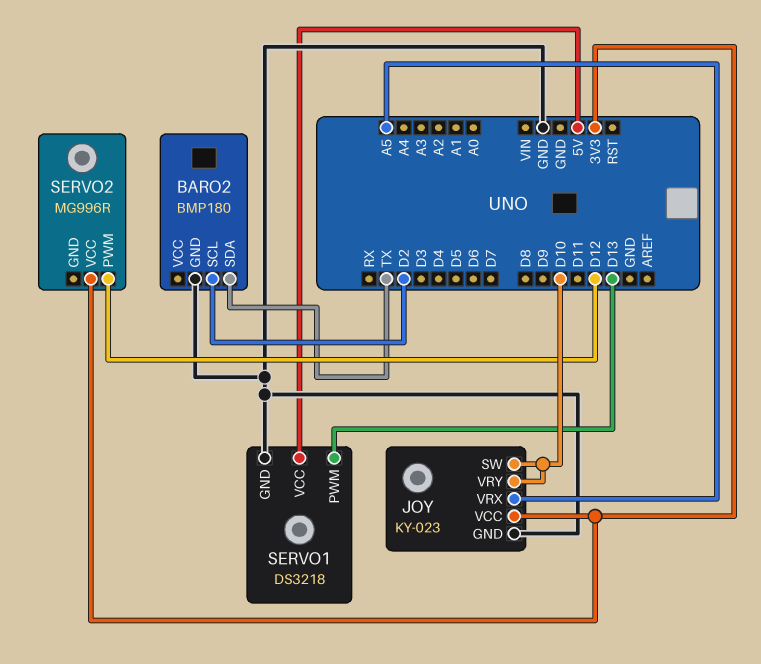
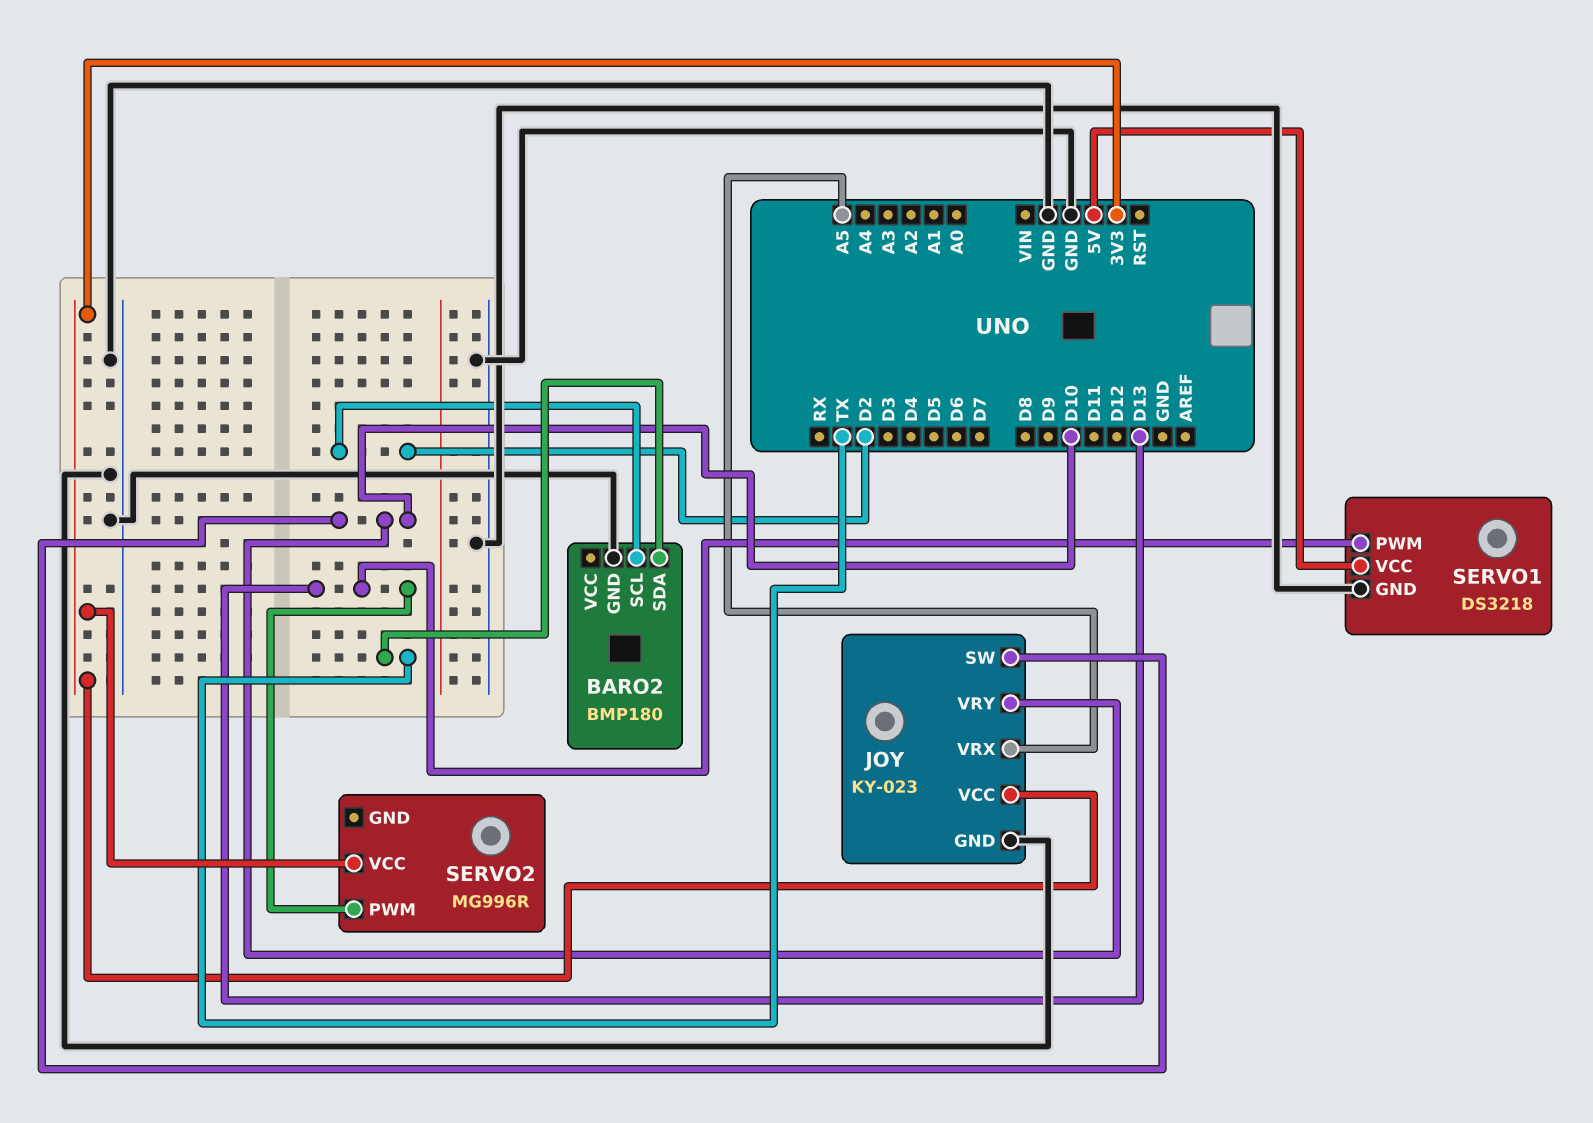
SERVO2 pin PWM: D12 -> D13

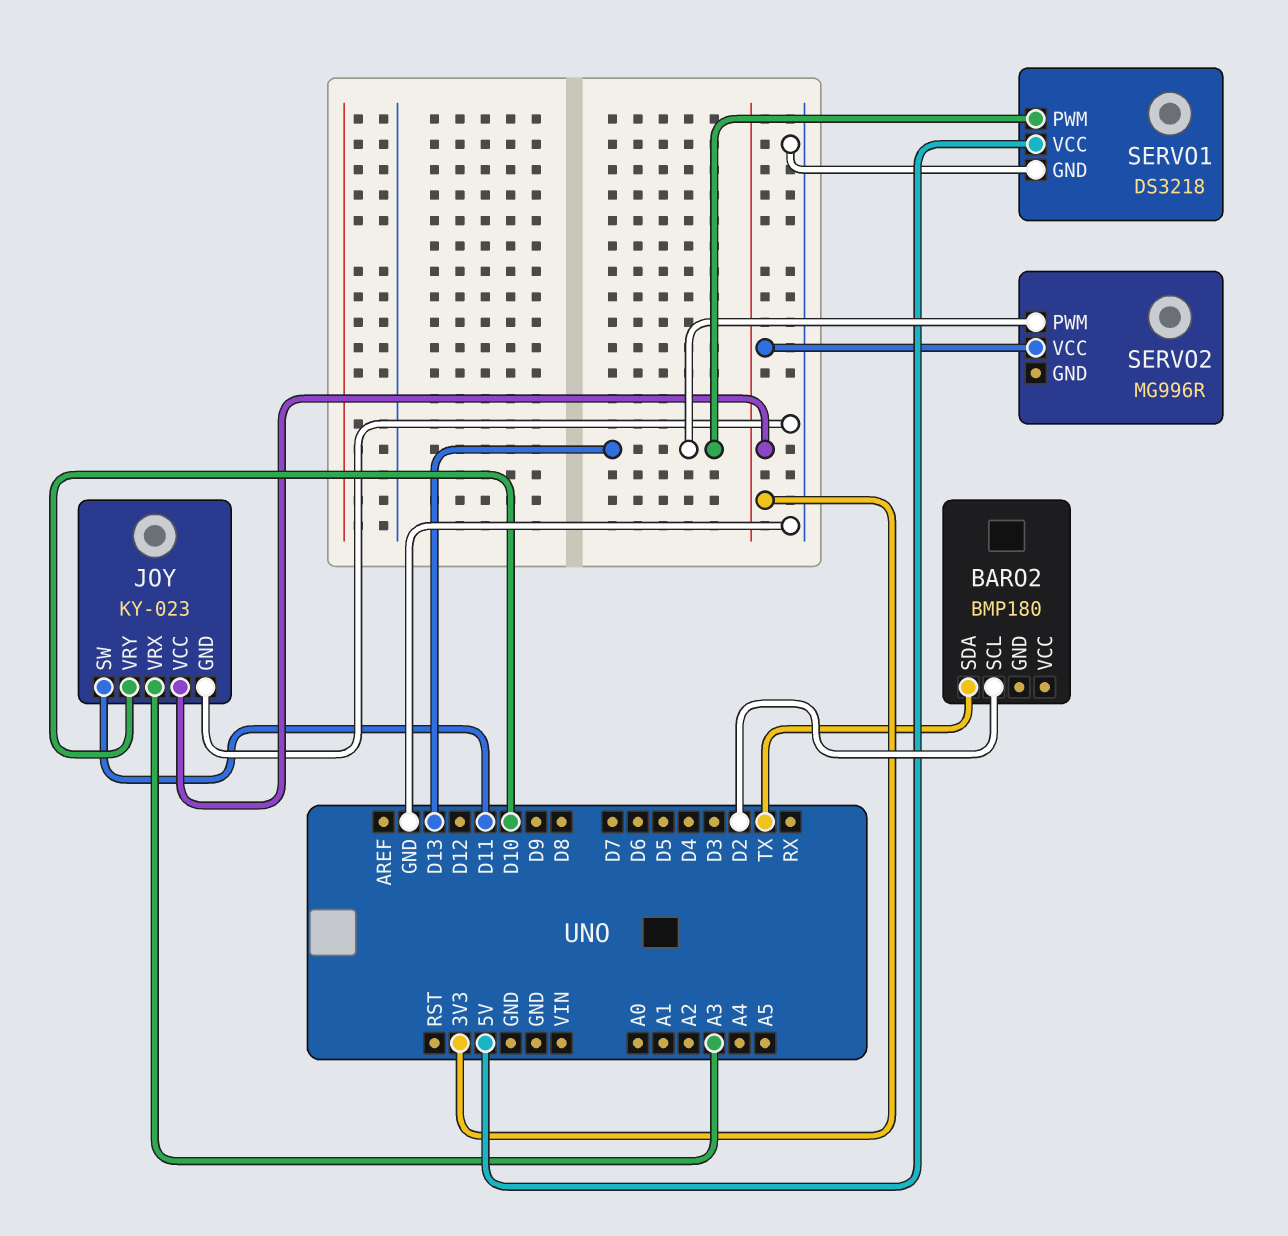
BARO2 pin GND: GND -> none
JOY pin SW: D10 -> D11
JOY pin VRX: A5 -> A3

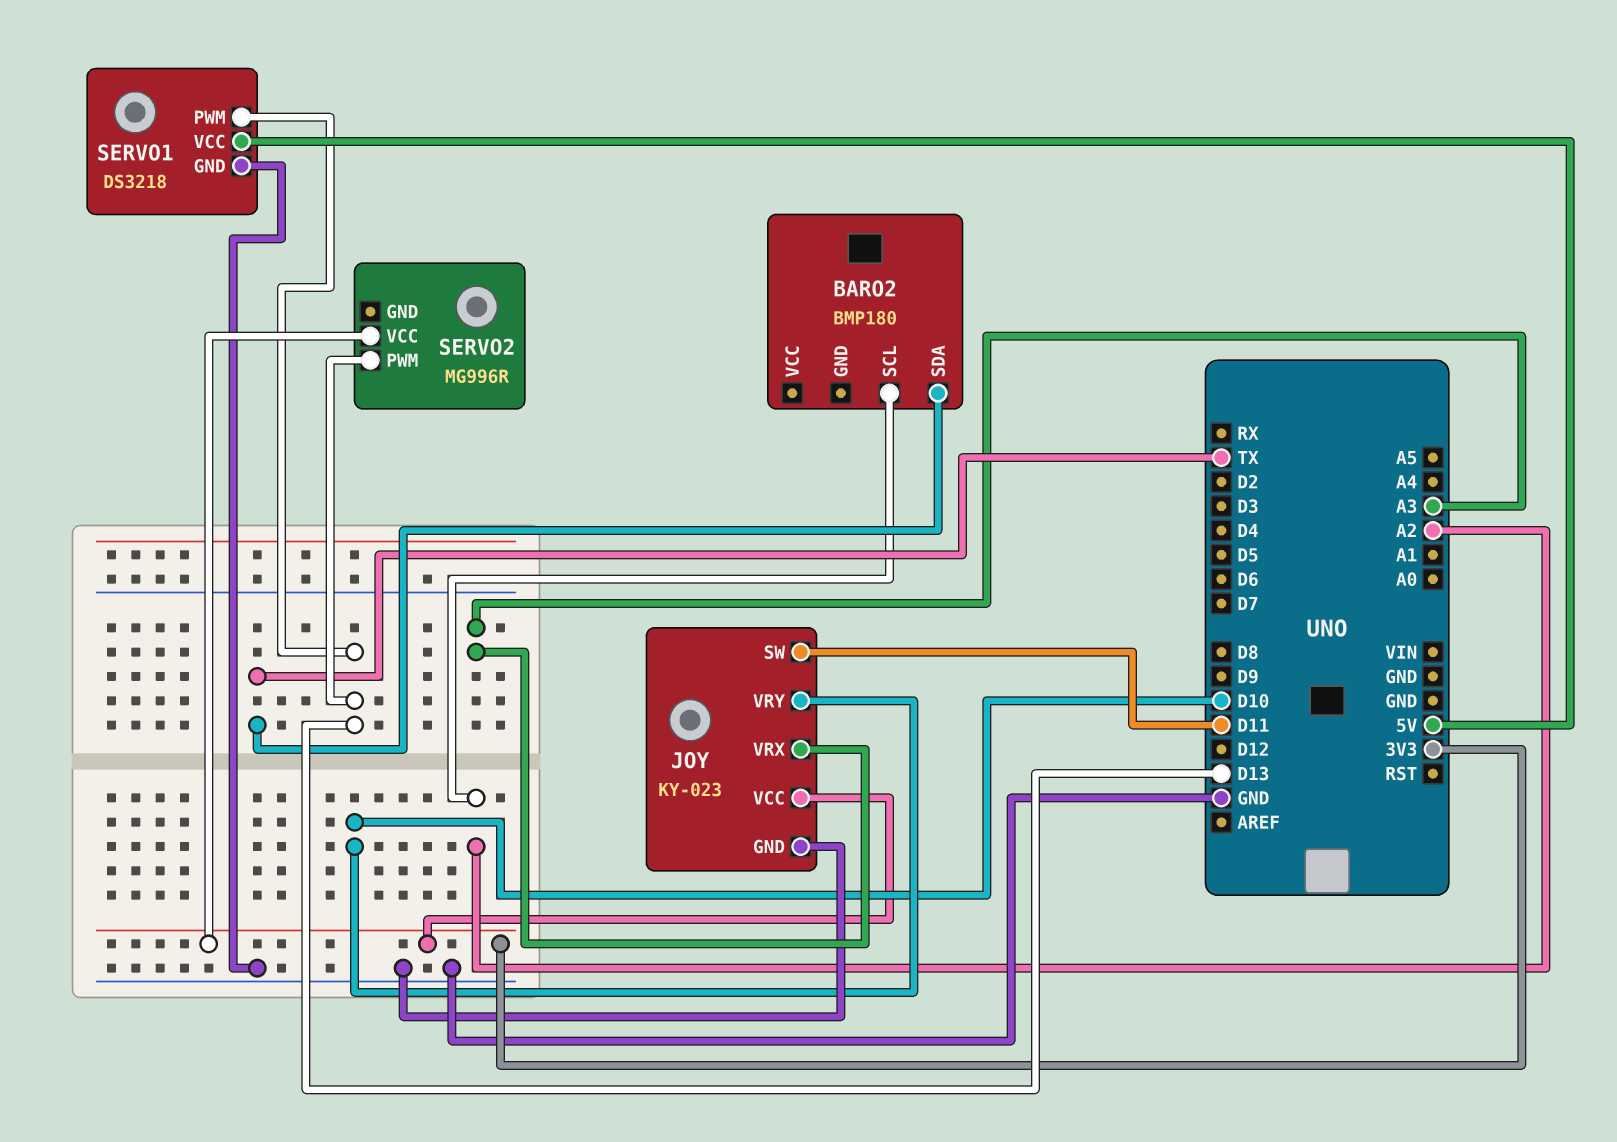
BARO2 pin SCL: D2 -> A2

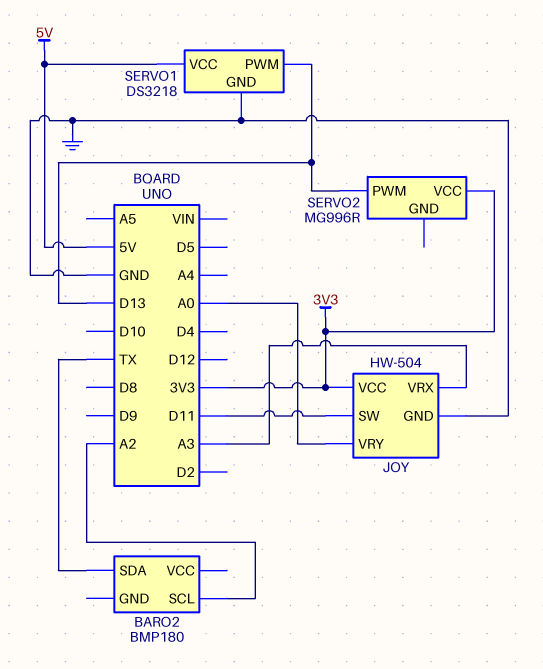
JOY: KY-023 -> HW-504
JOY pin VRY: D10 -> A0

